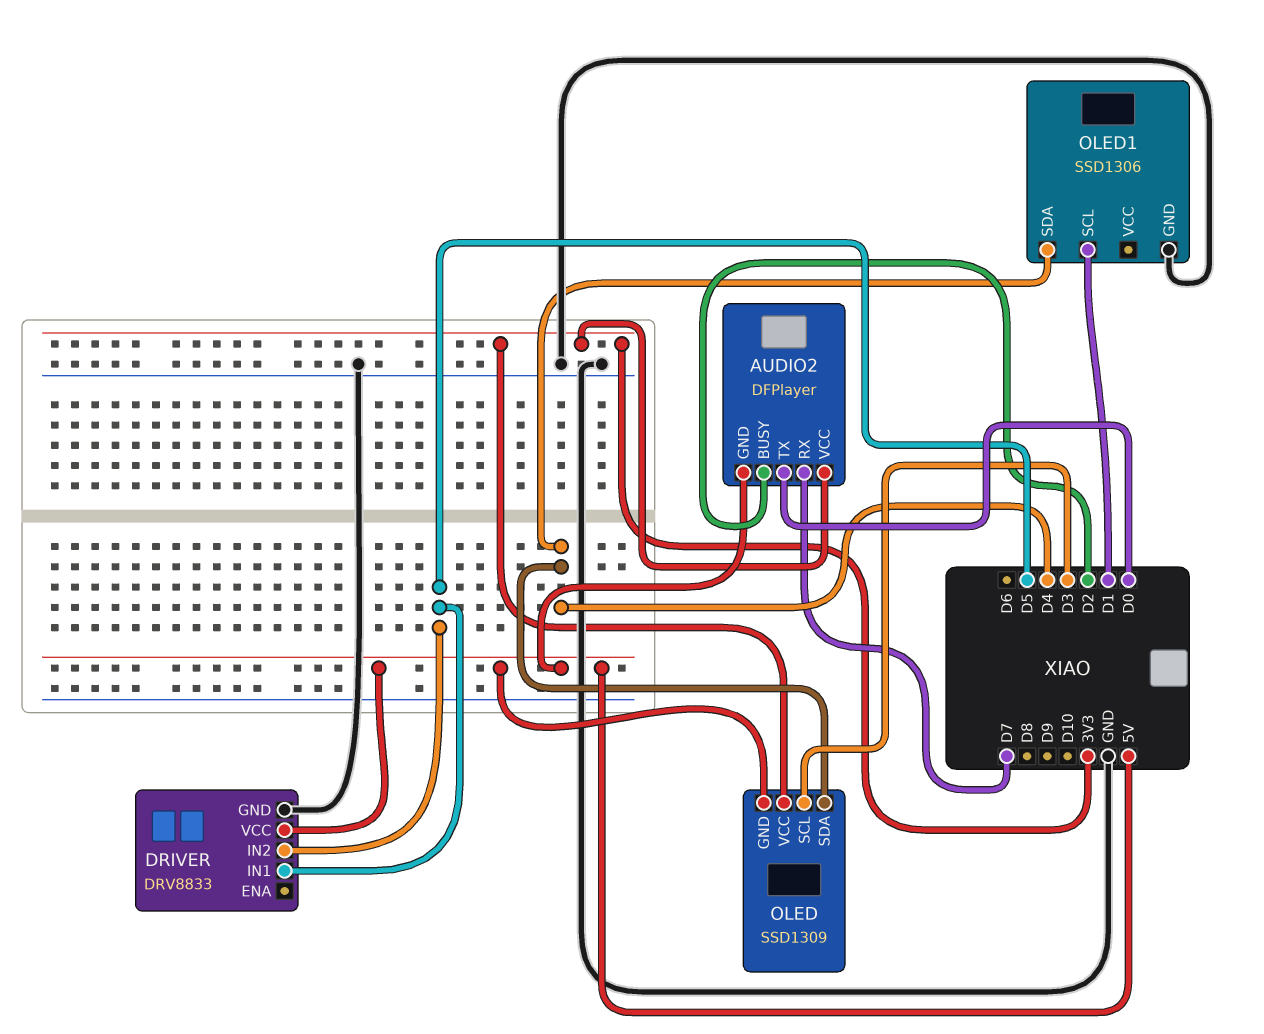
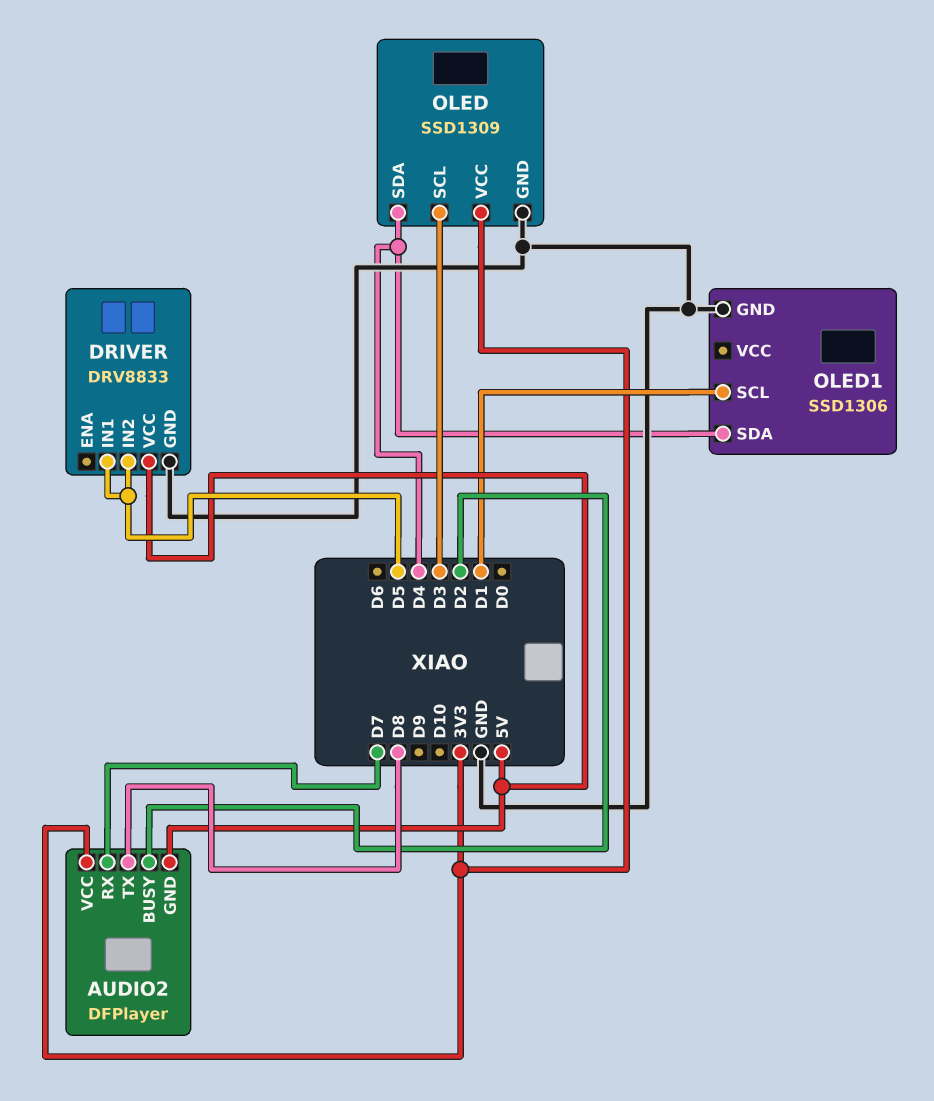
AUDIO2 pin TX: D0 -> D8
OLED pin GND: 5V -> GND

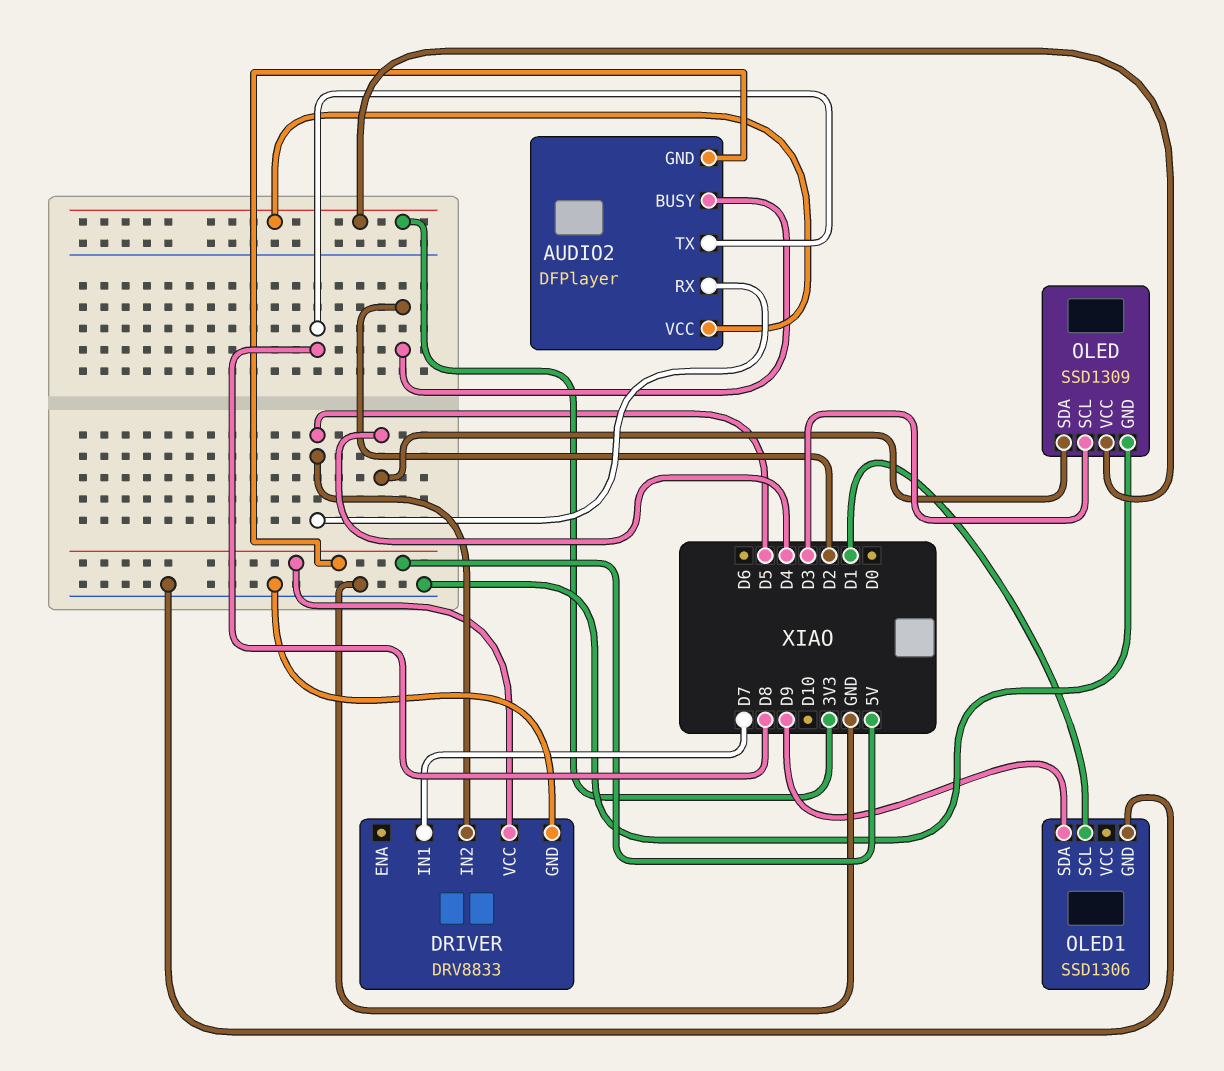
AUDIO2 pin RX: D7 -> D5
DRIVER pin IN1: D5 -> D7
OLED1 pin SDA: D4 -> D9

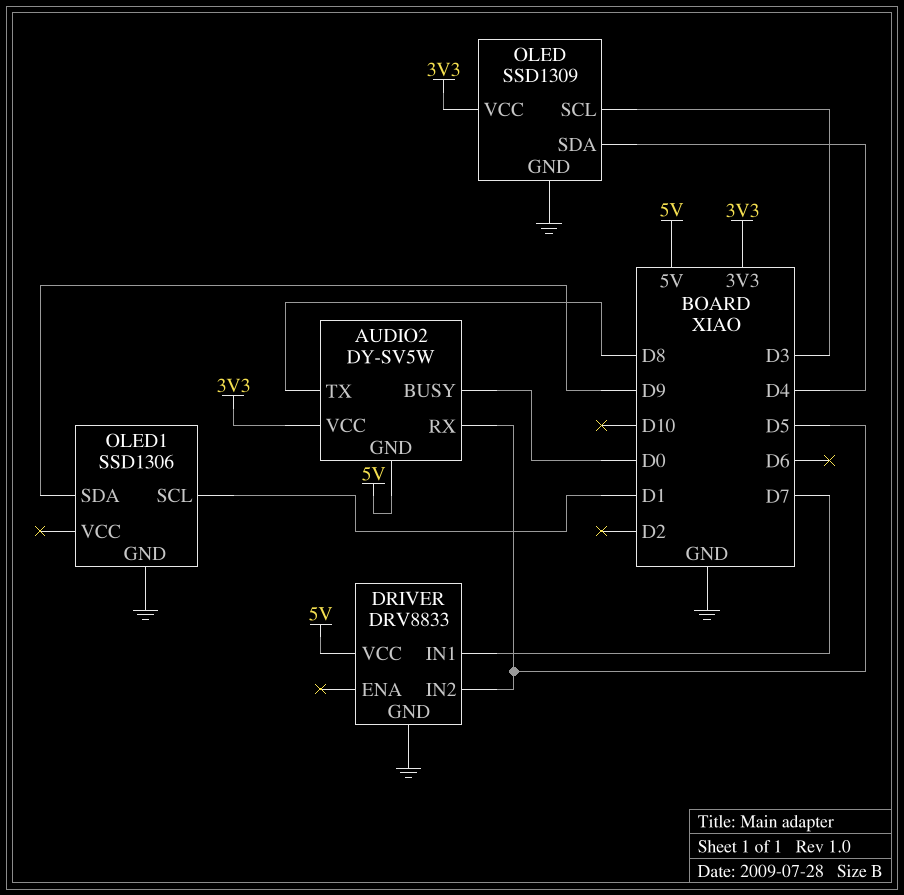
AUDIO2: DFPlayer -> DY-SV5W
AUDIO2 pin BUSY: D2 -> D0

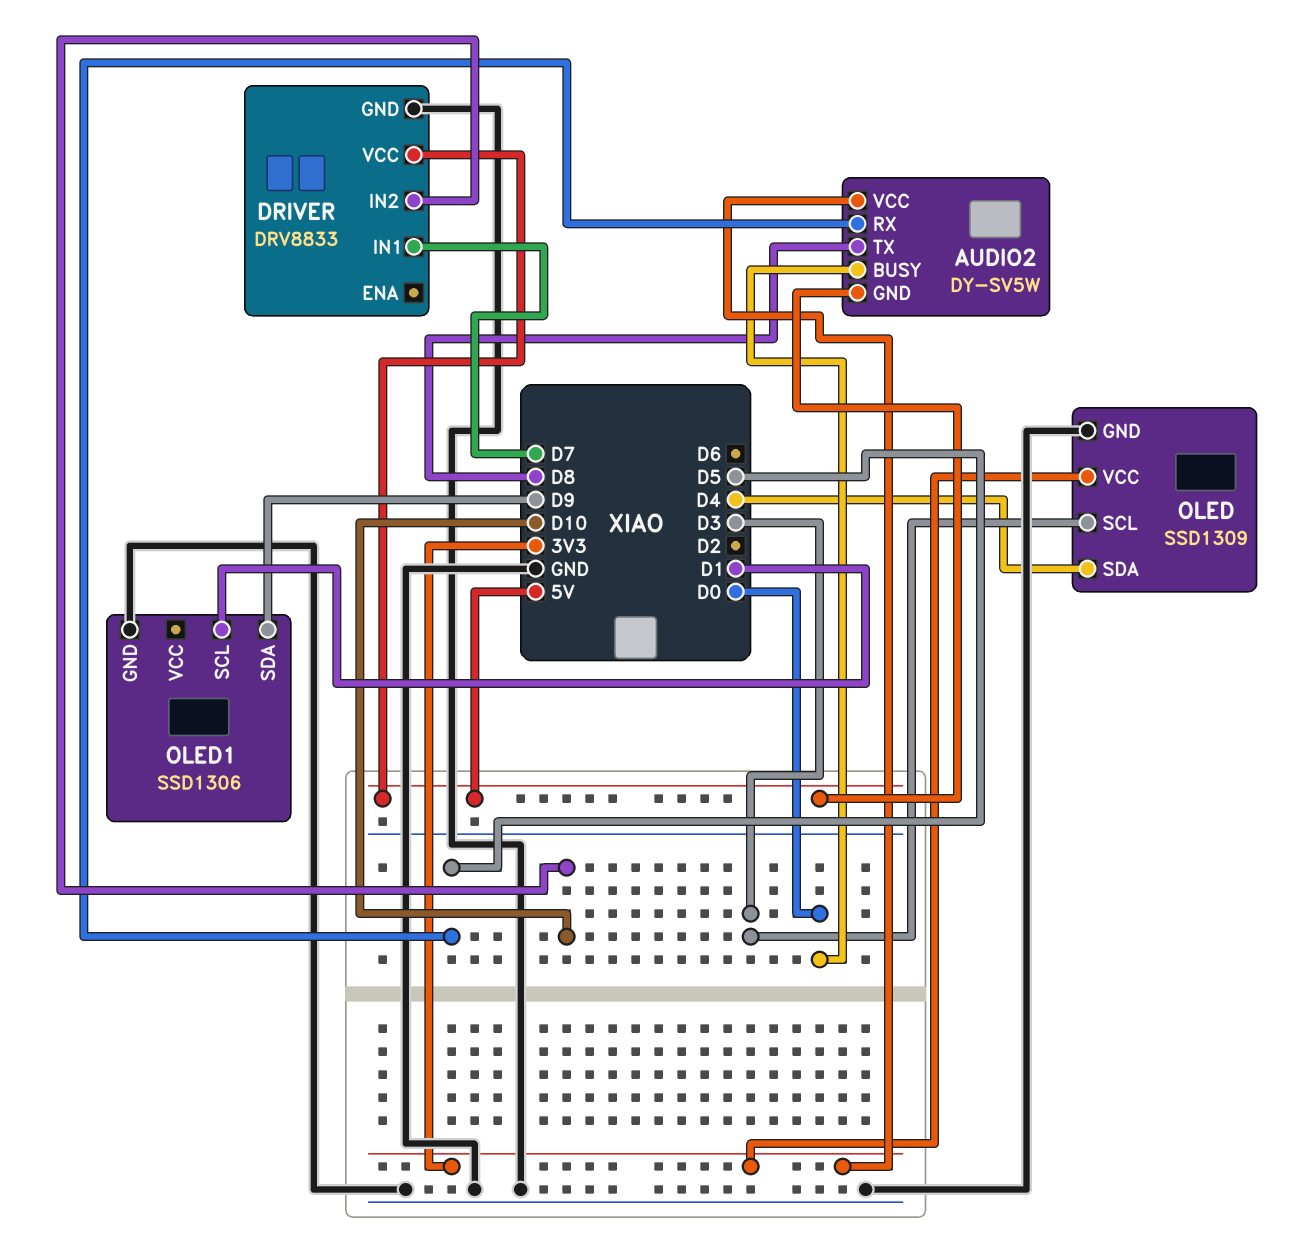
DRIVER pin IN2: D5 -> D10

